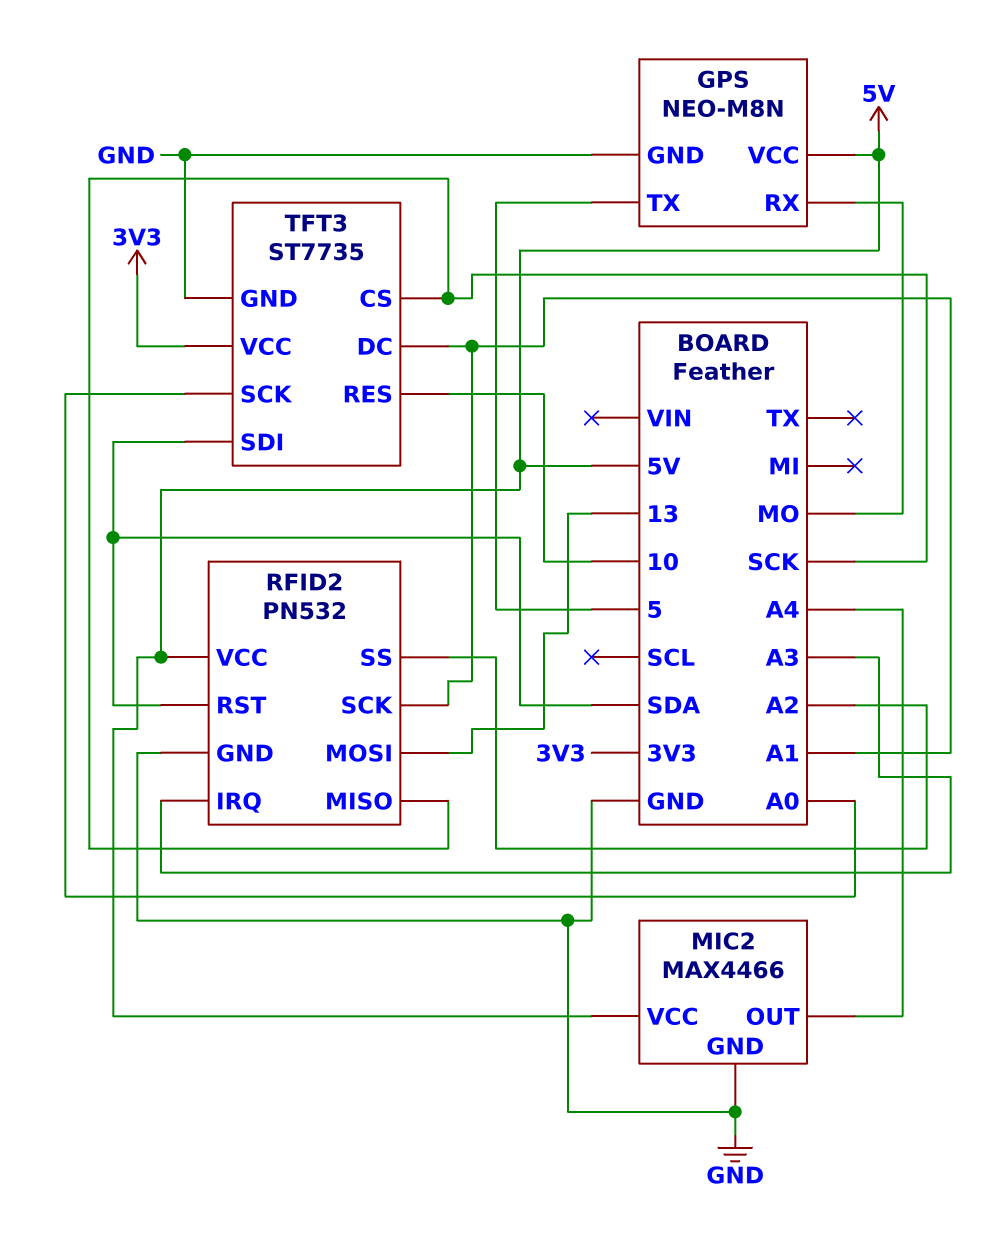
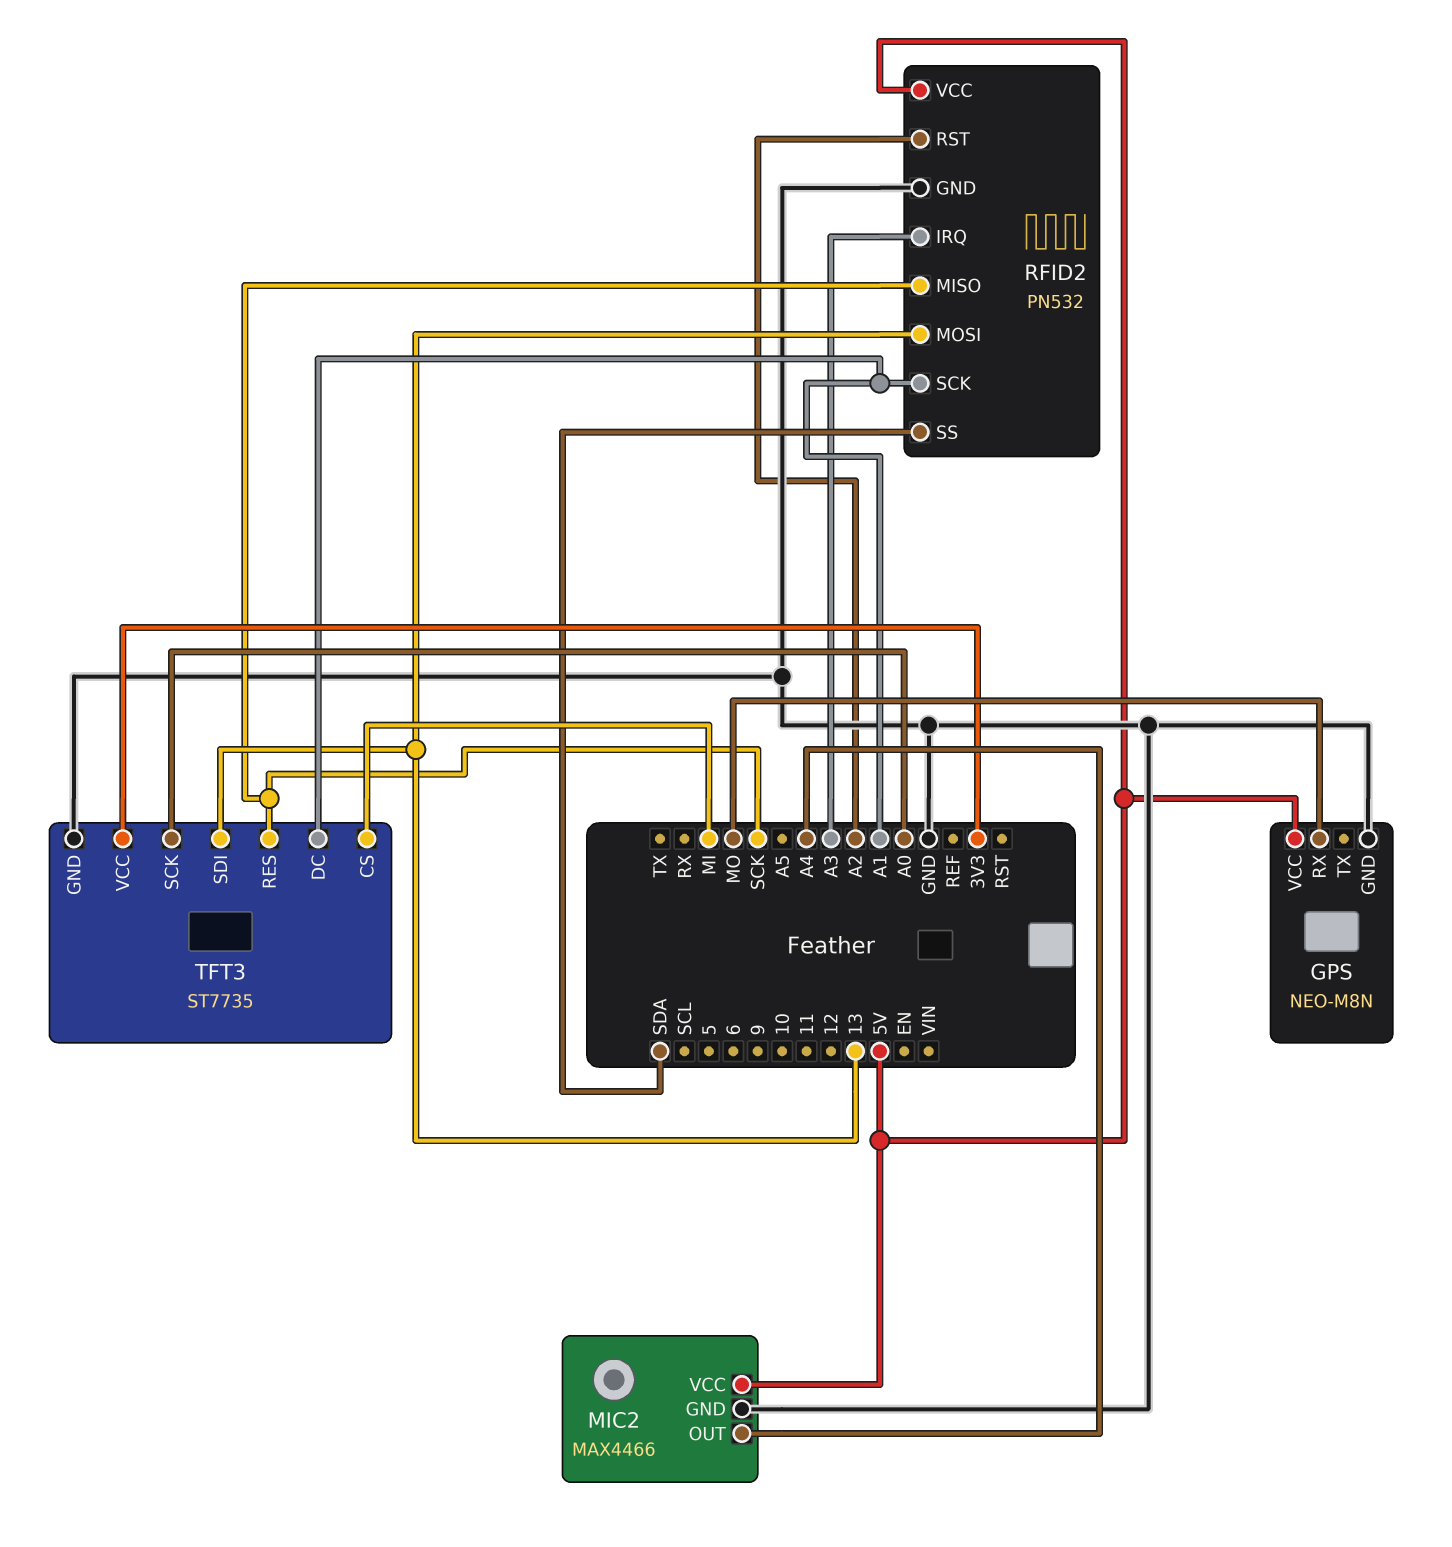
GPS pin TX: 5 -> none
RFID2 pin RST: SDA -> A2
RFID2 pin SS: A2 -> SDA
TFT3 pin CS: SCK -> MI
TFT3 pin RES: 10 -> SCK
TFT3 pin SDI: SDA -> 13

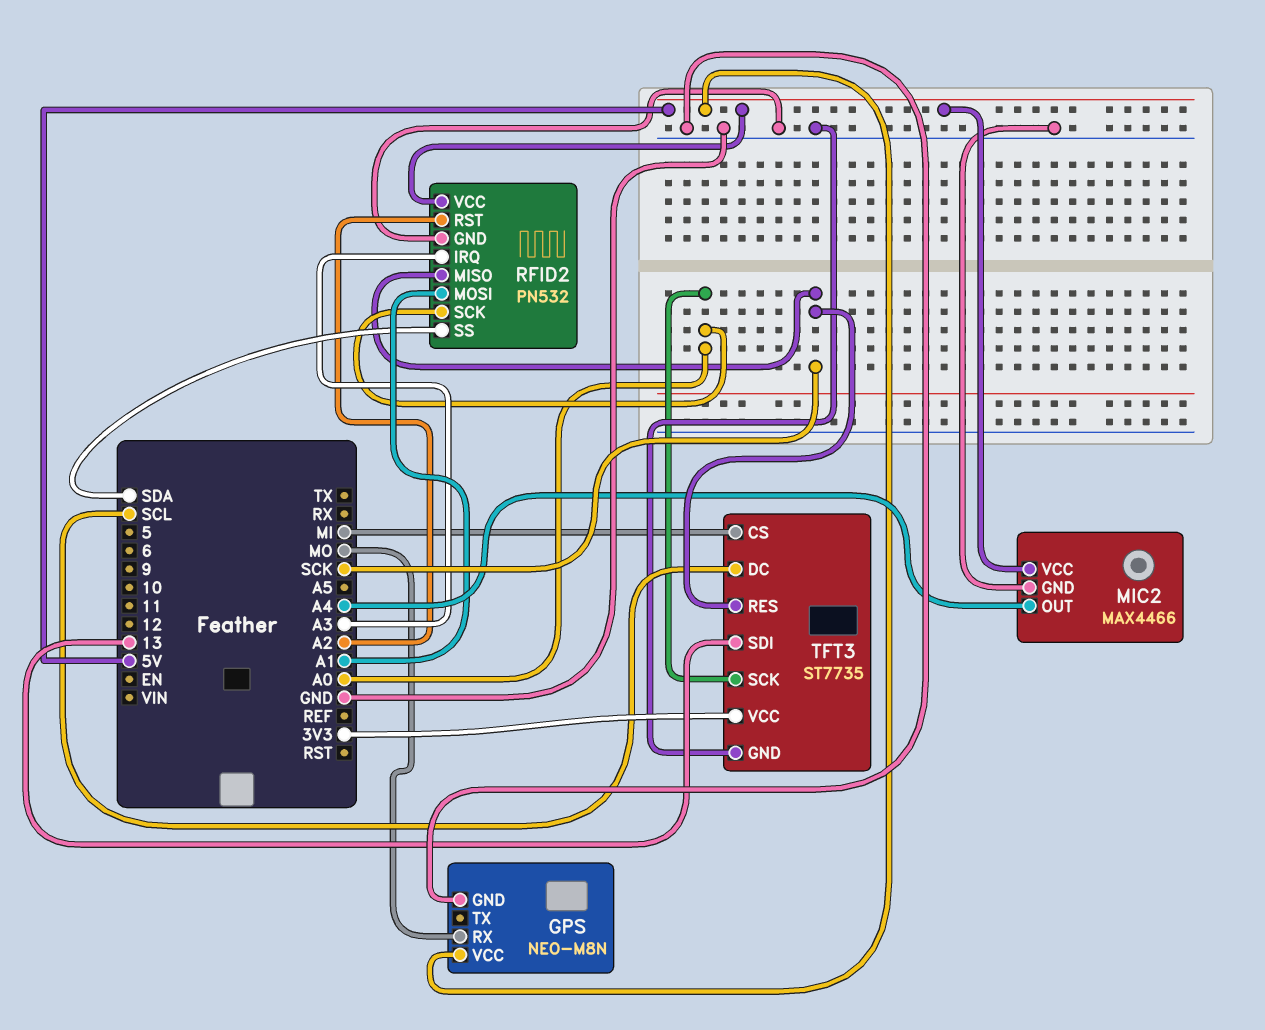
RFID2 pin MOSI: 13 -> A1
RFID2 pin SCK: A1 -> A0
TFT3 pin DC: A1 -> SCL

